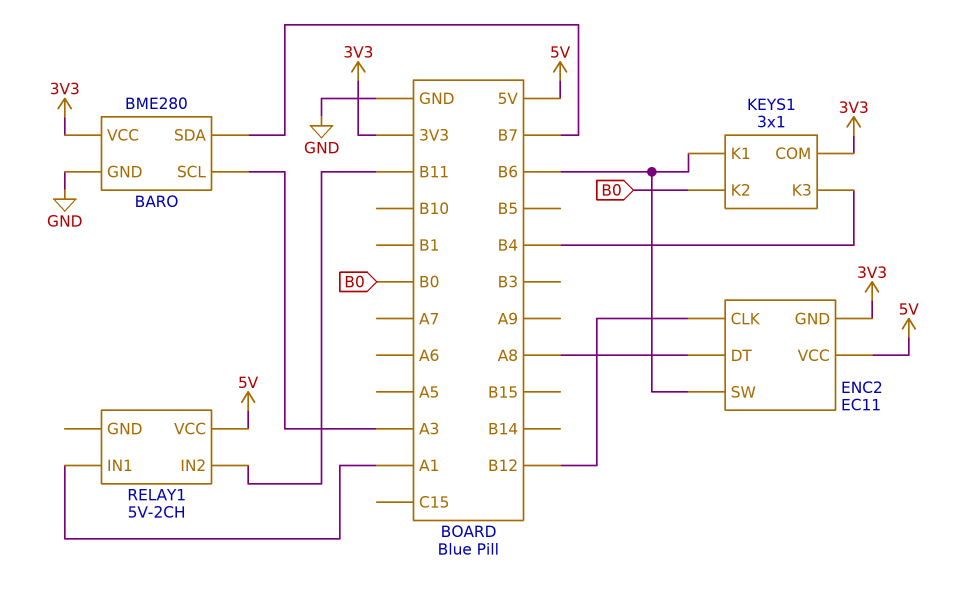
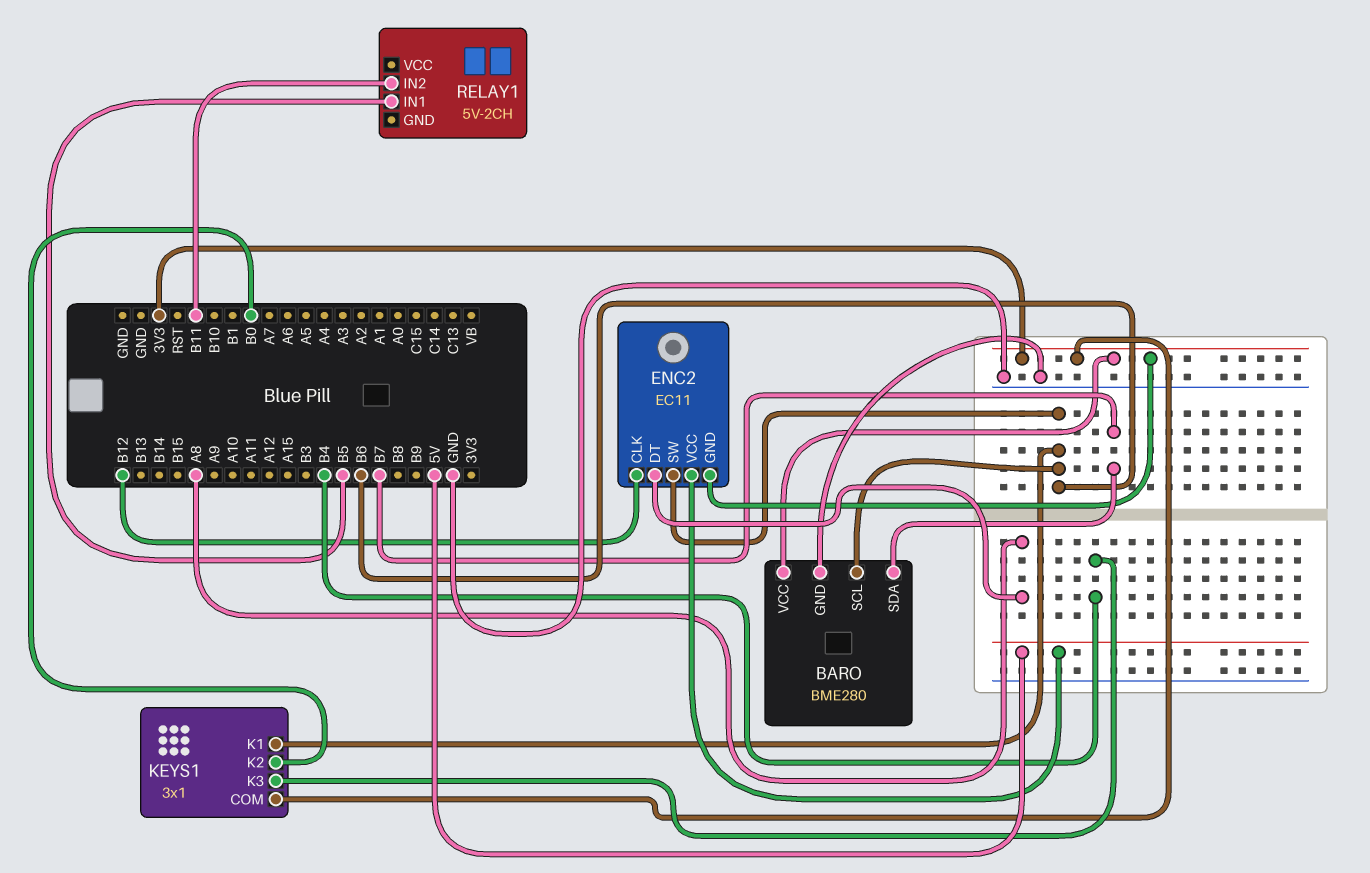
BARO pin SCL: A3 -> B6
RELAY1 pin IN1: A1 -> B5
RELAY1 pin VCC: 5V -> none

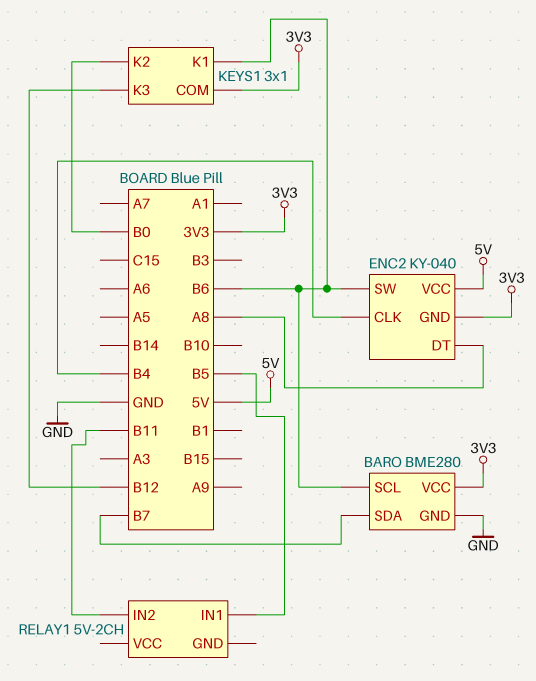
ENC2: EC11 -> KY-040
ENC2 pin CLK: B12 -> B4
KEYS1 pin K3: B4 -> B12

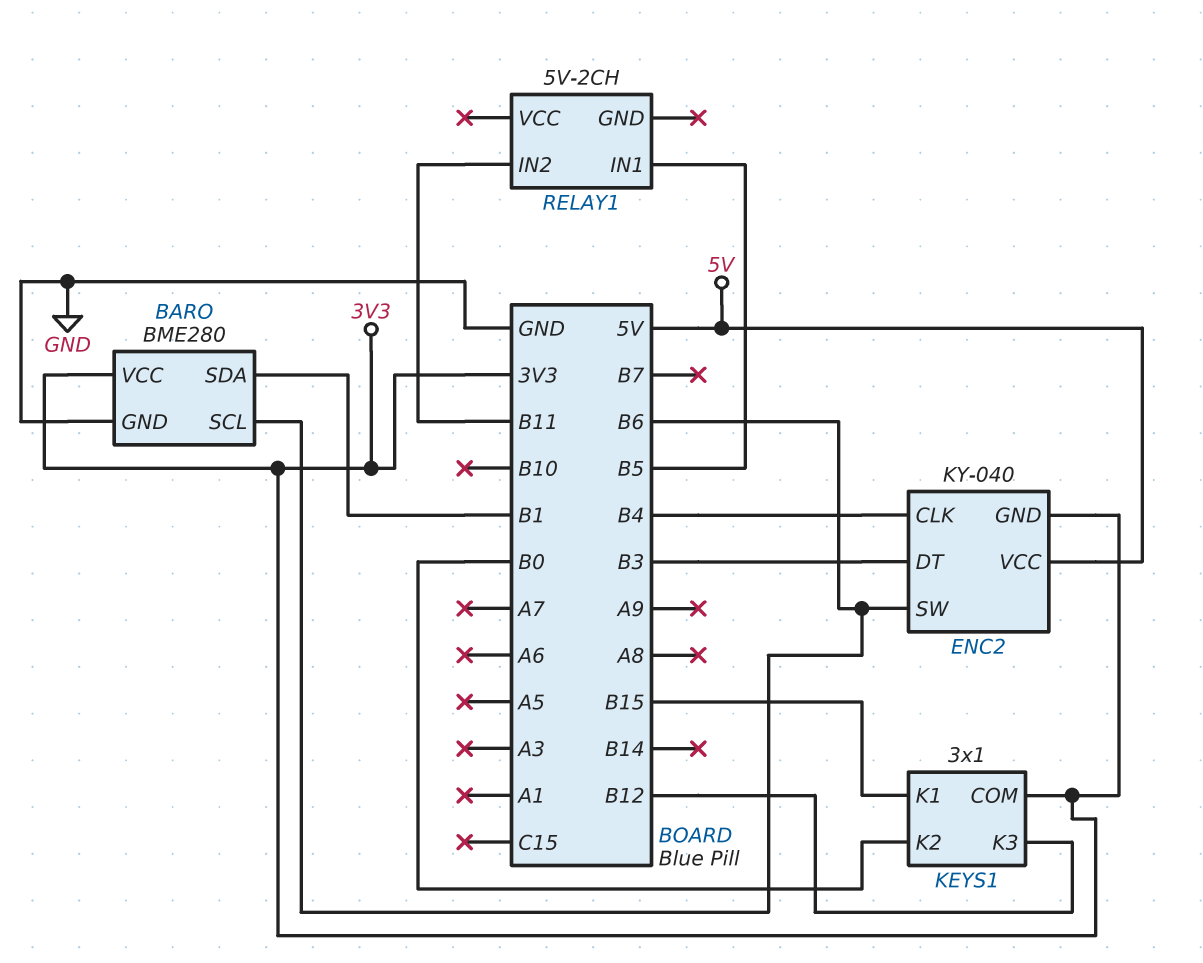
BARO pin SDA: B7 -> B1
ENC2 pin DT: A8 -> B3
KEYS1 pin K1: B6 -> B15

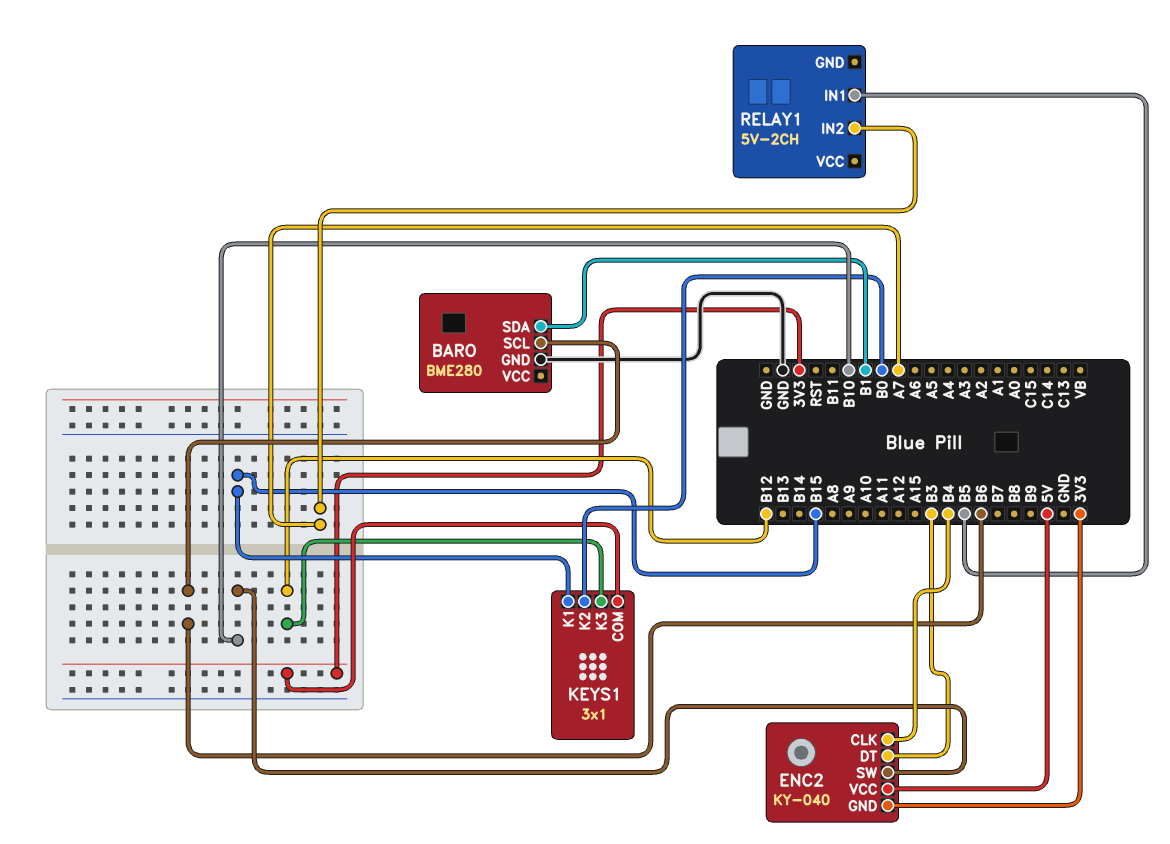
BARO pin VCC: 3V3 -> none
ENC2 pin SW: B6 -> B10
RELAY1 pin IN2: B11 -> A7

